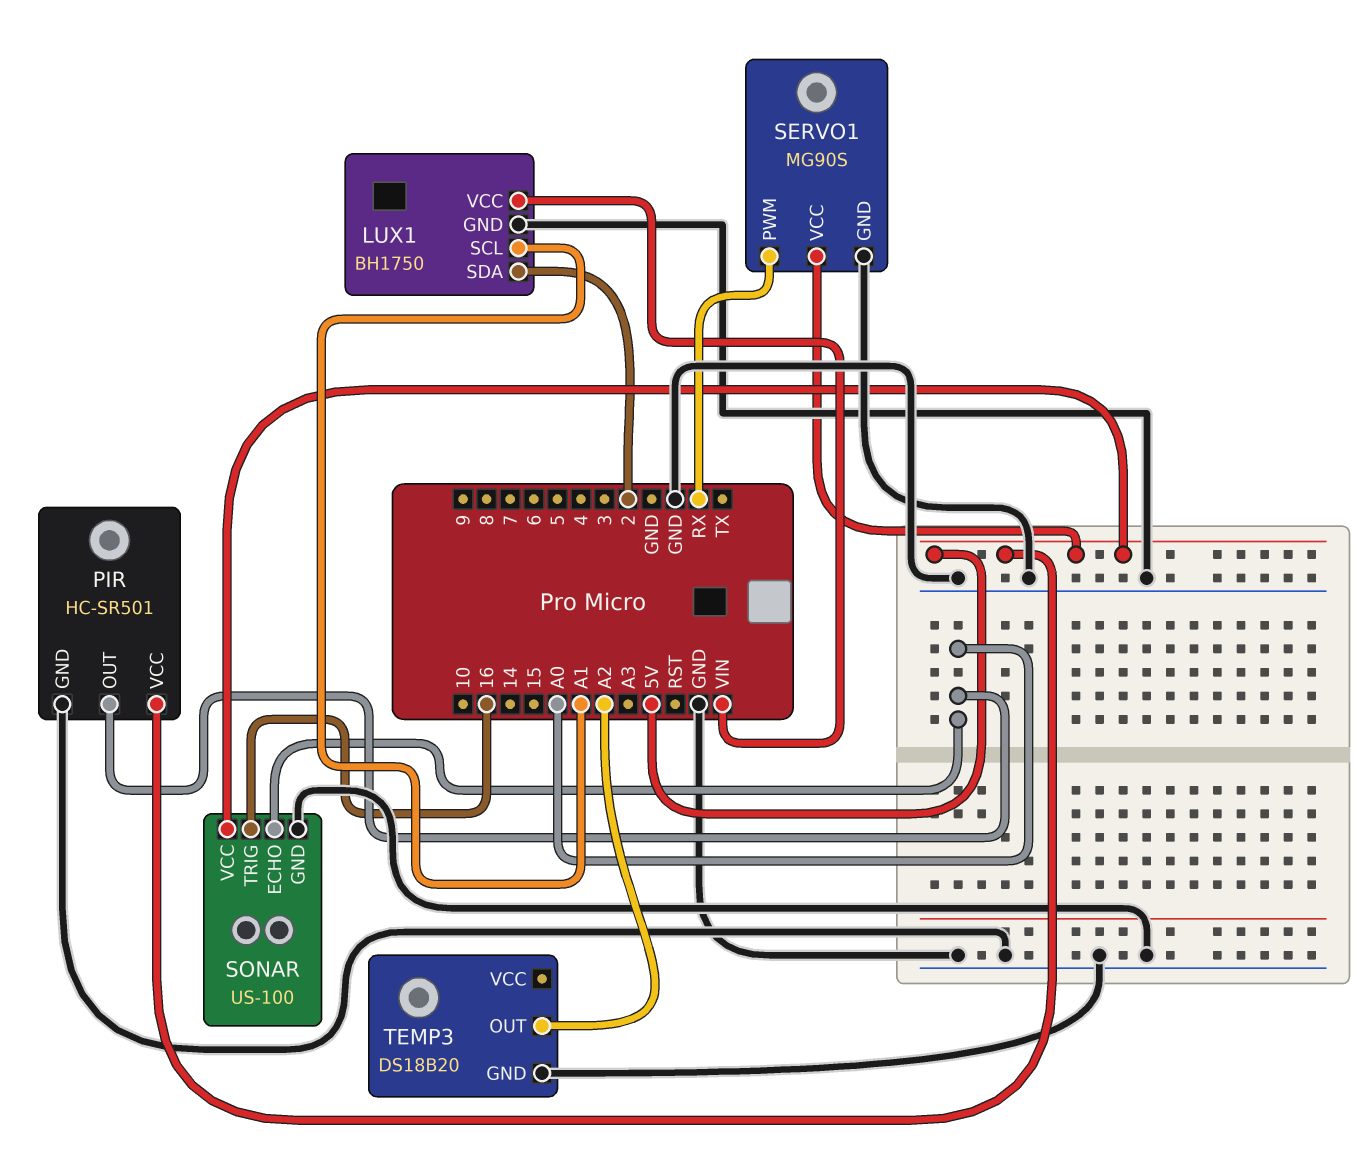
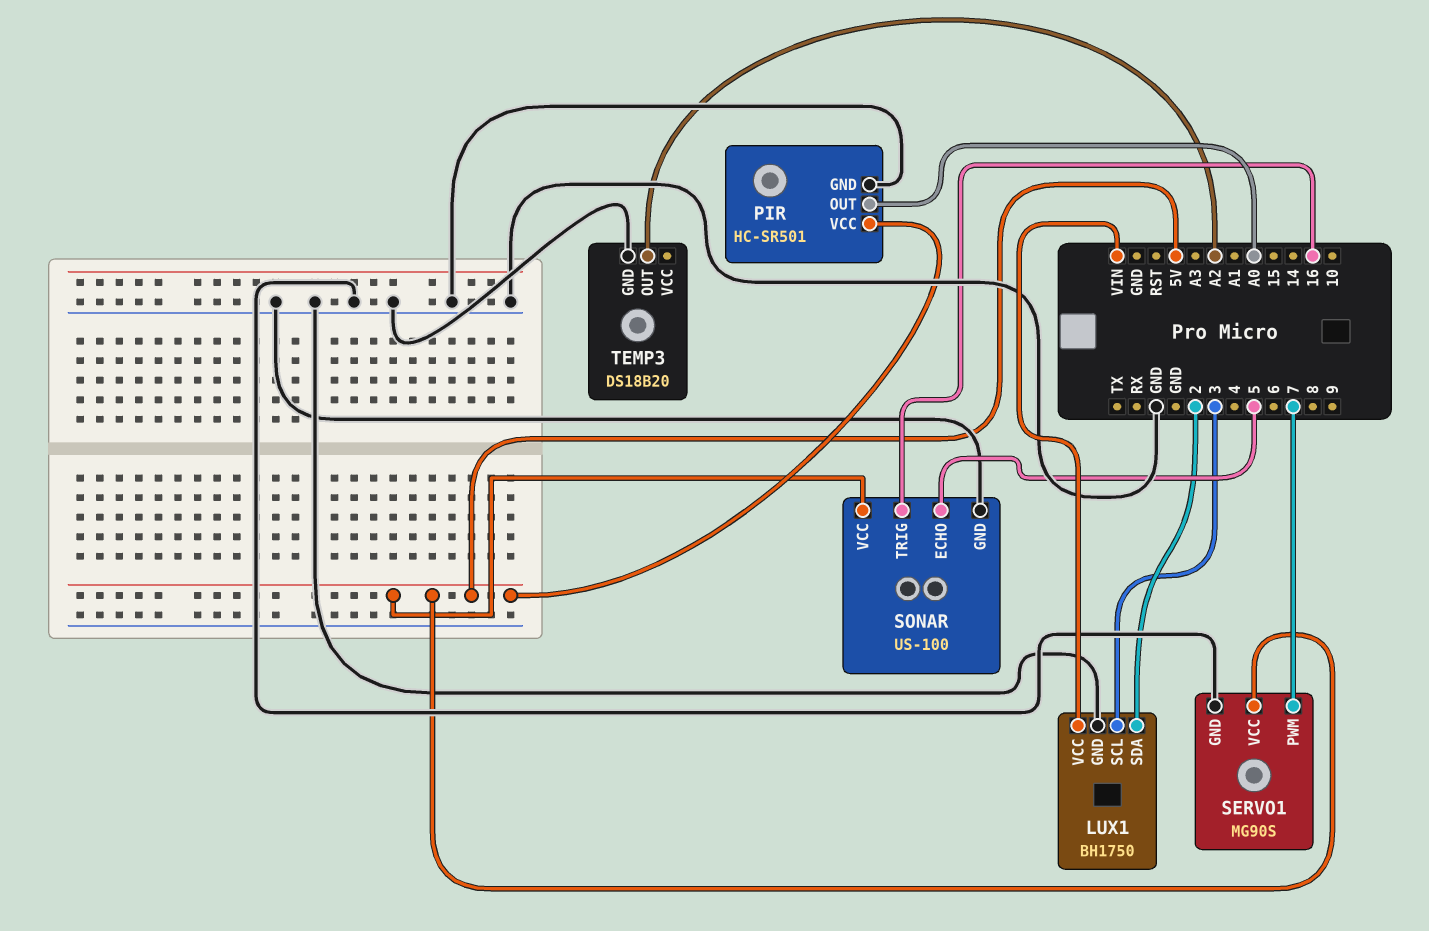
LUX1 pin SCL: A1 -> 3
SERVO1 pin PWM: RX -> 7
SONAR pin ECHO: A0 -> 5

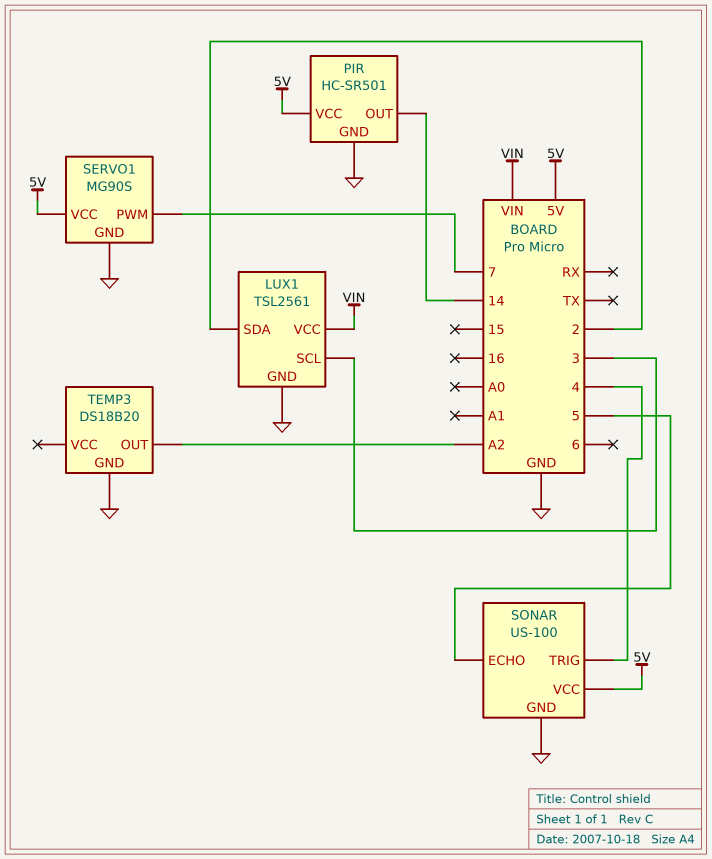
LUX1: BH1750 -> TSL2561
PIR pin OUT: A0 -> 14
SONAR pin TRIG: 16 -> 4

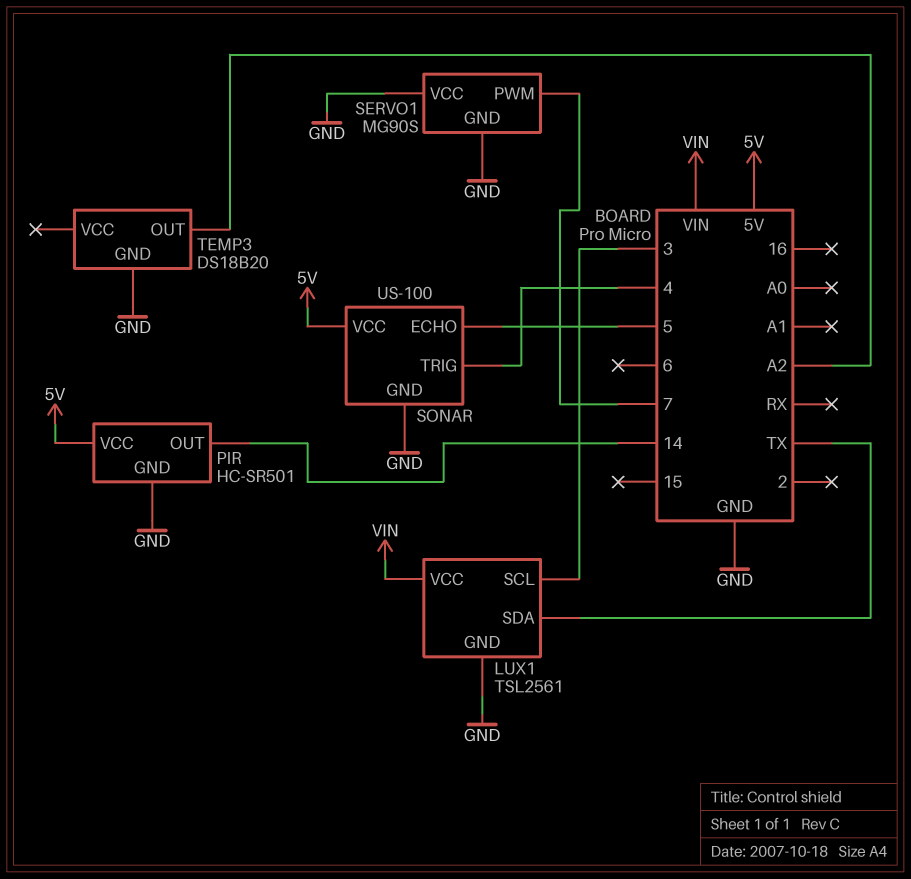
LUX1 pin SDA: 2 -> TX
SERVO1 pin VCC: 5V -> GND

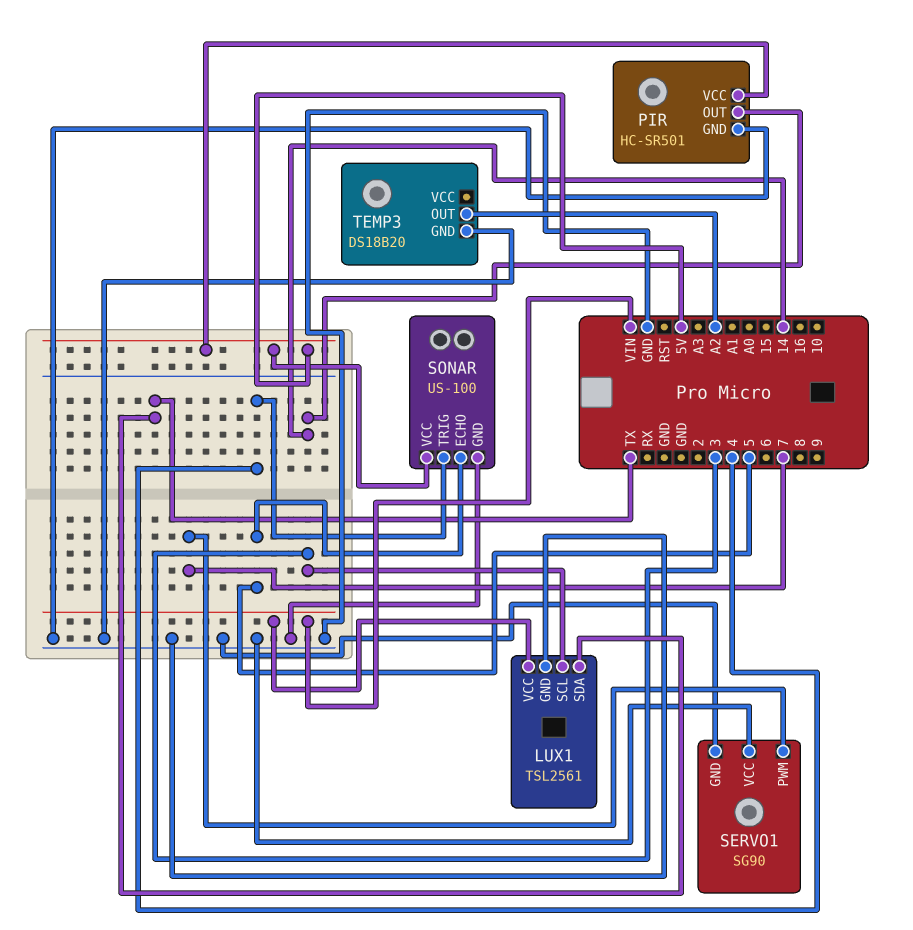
SERVO1: MG90S -> SG90

